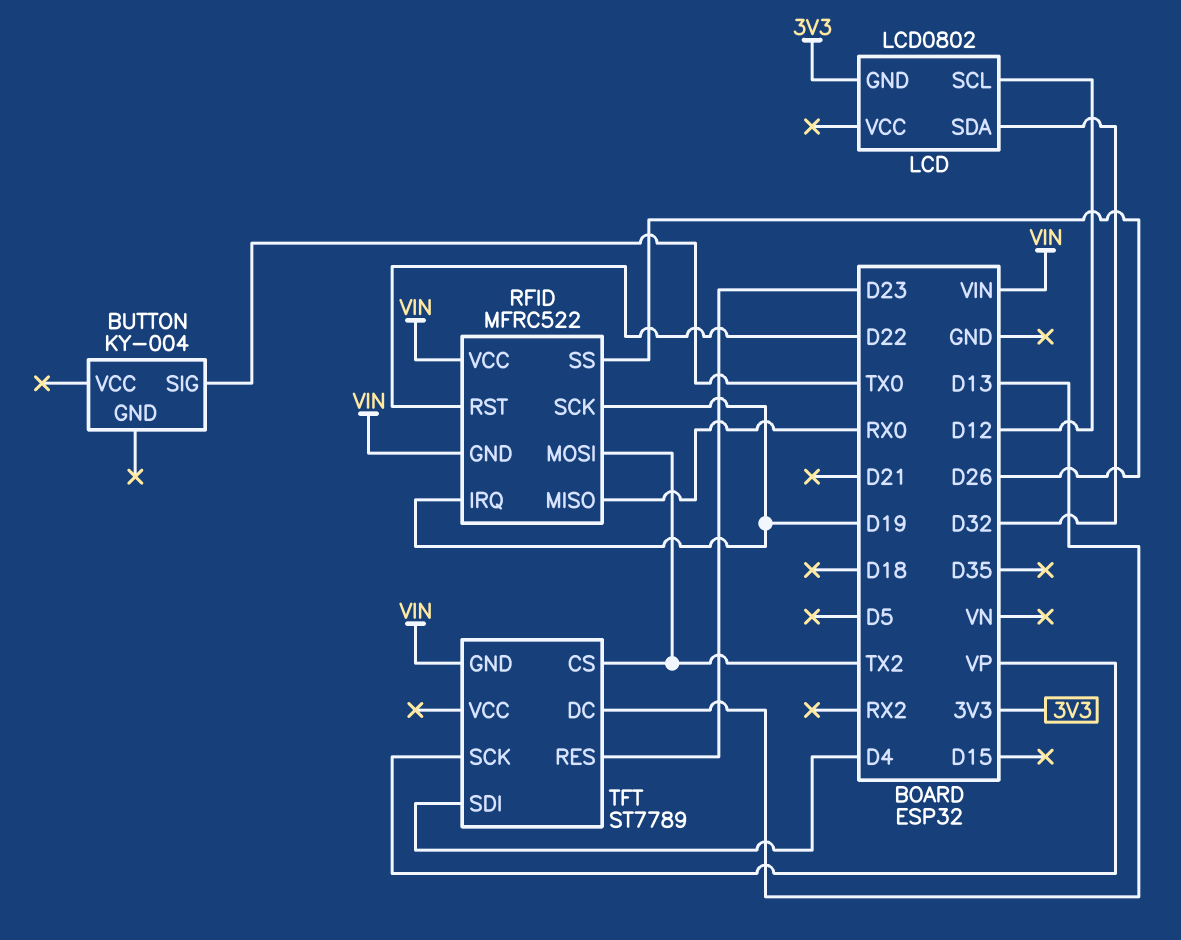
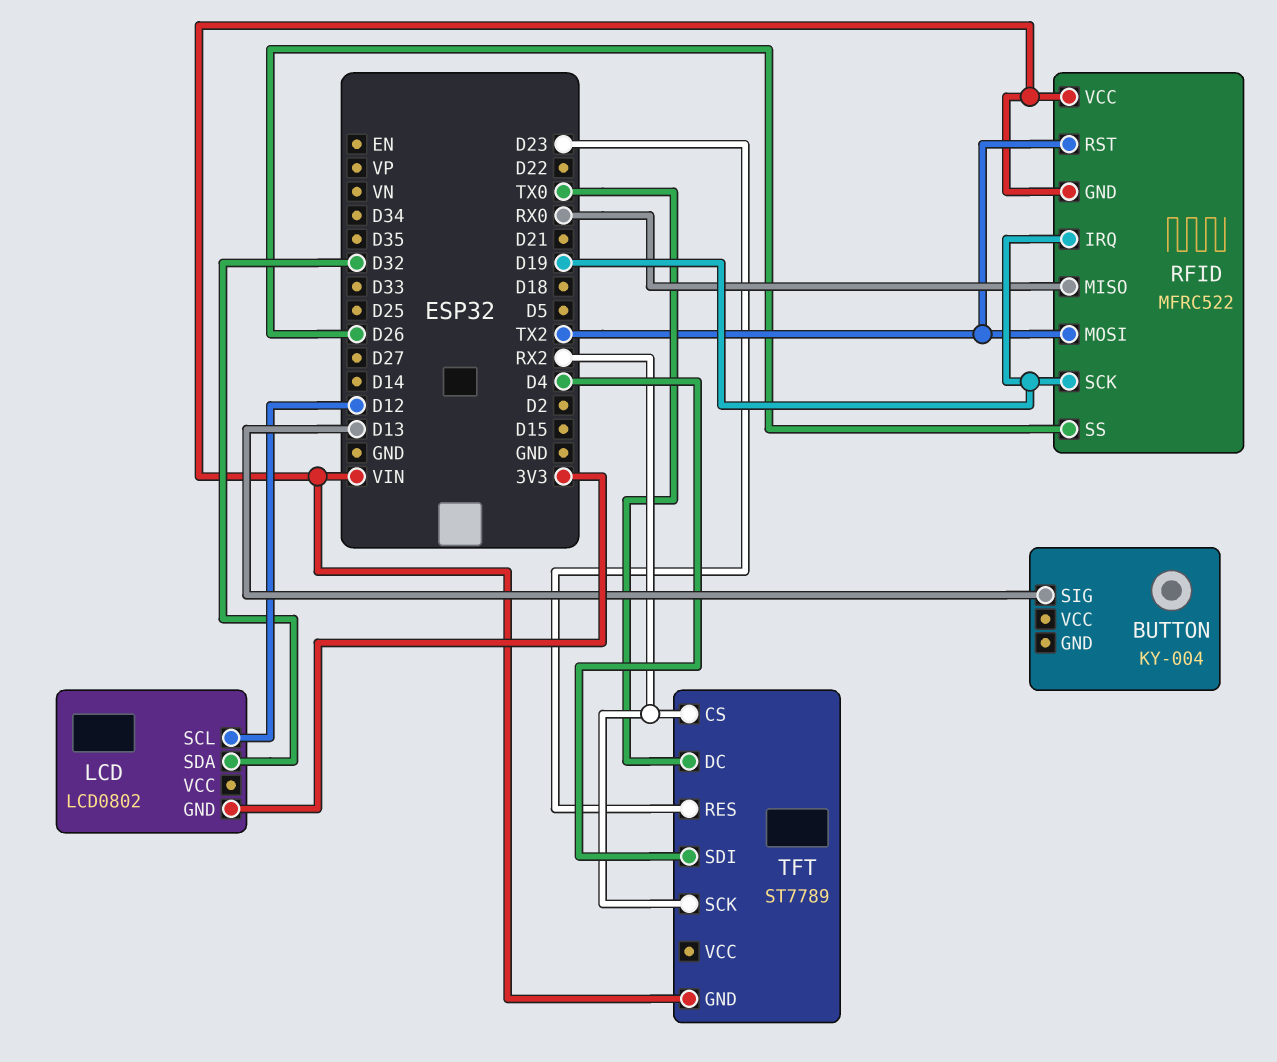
BUTTON pin SIG: TX0 -> D13
RFID pin RST: D22 -> TX2
TFT pin CS: TX2 -> RX2
TFT pin DC: D13 -> TX0
TFT pin SCK: VP -> RX2

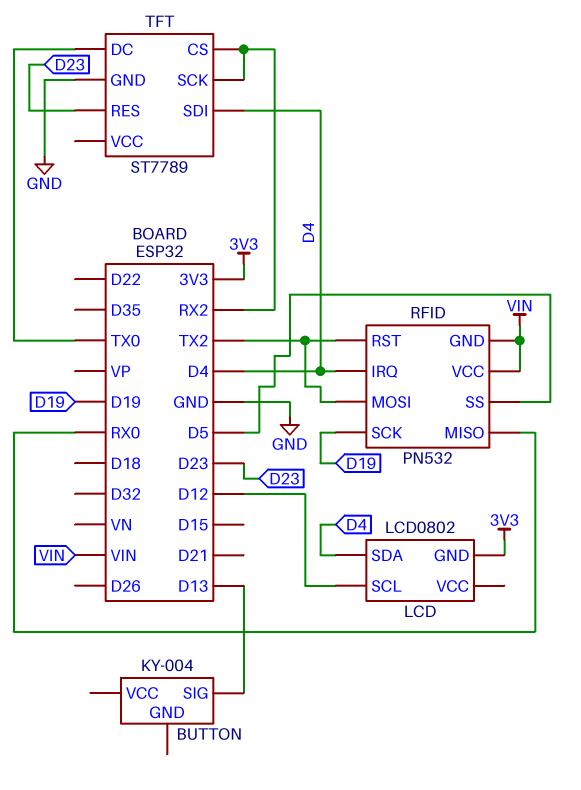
LCD pin SDA: D32 -> D4
RFID: MFRC522 -> PN532
RFID pin IRQ: D19 -> D4
RFID pin SS: D26 -> D5
TFT pin GND: VIN -> GND

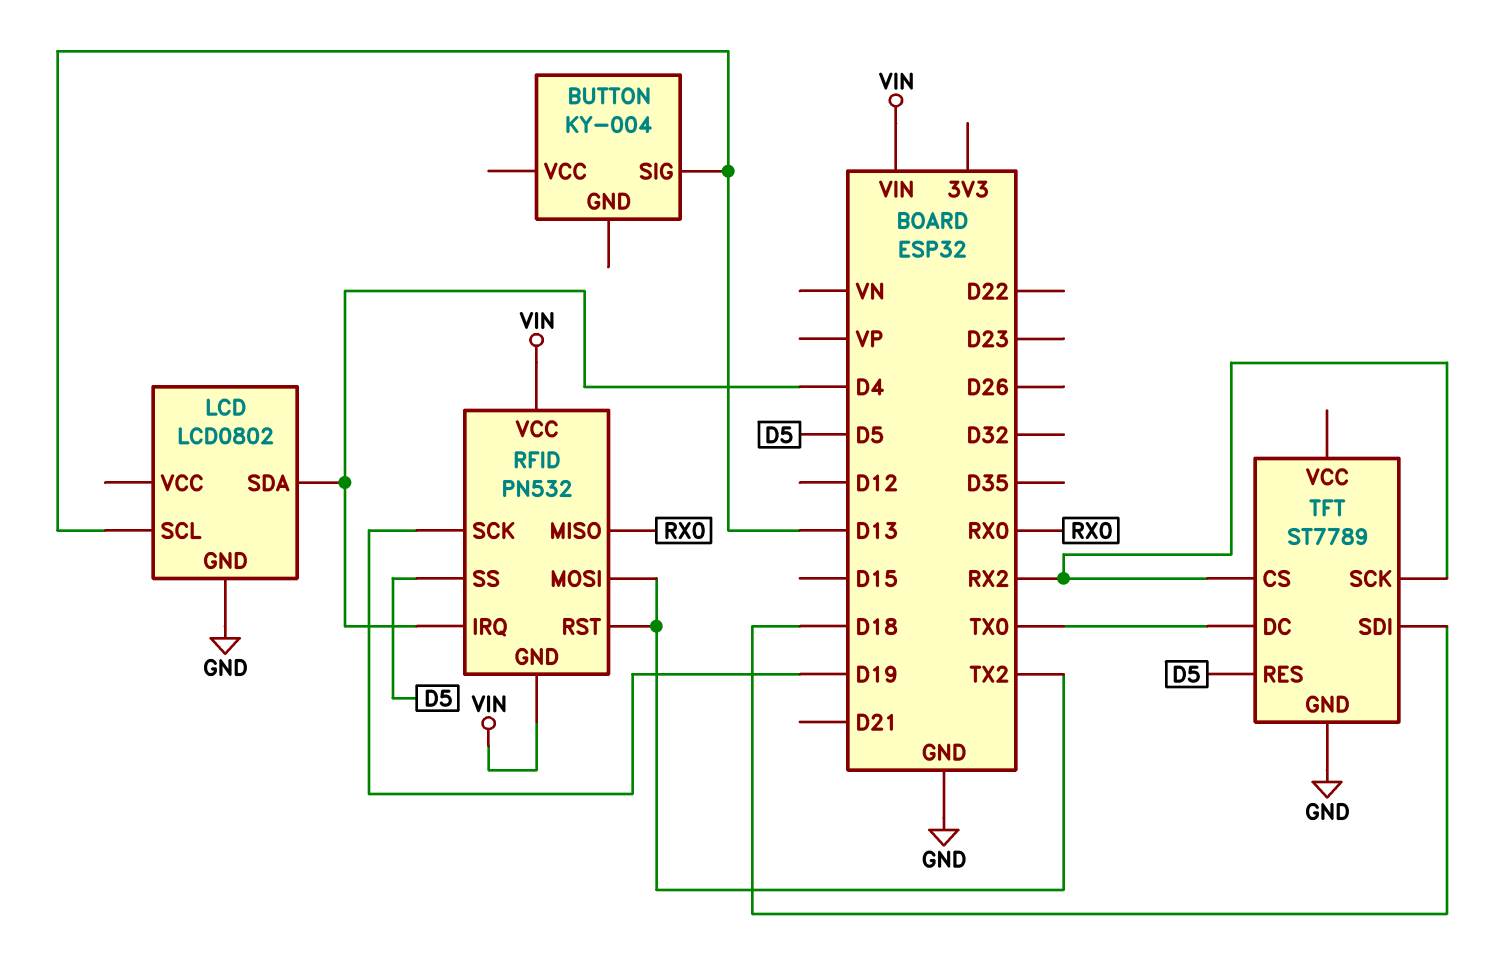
LCD pin GND: 3V3 -> GND
LCD pin SCL: D12 -> D13
TFT pin RES: D23 -> D5
TFT pin SDI: D4 -> D18

